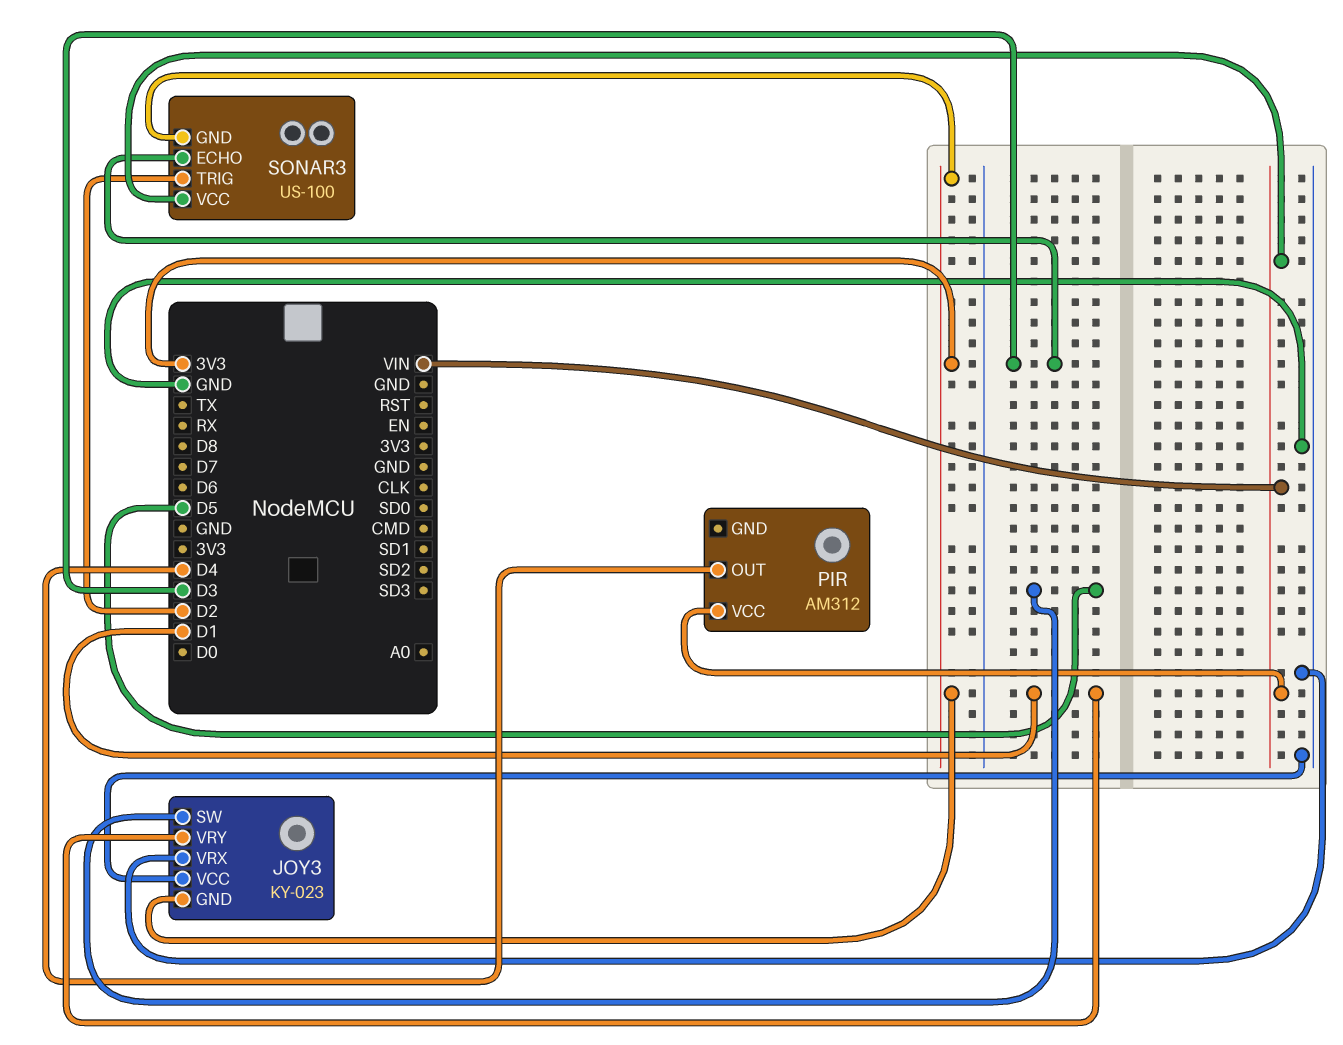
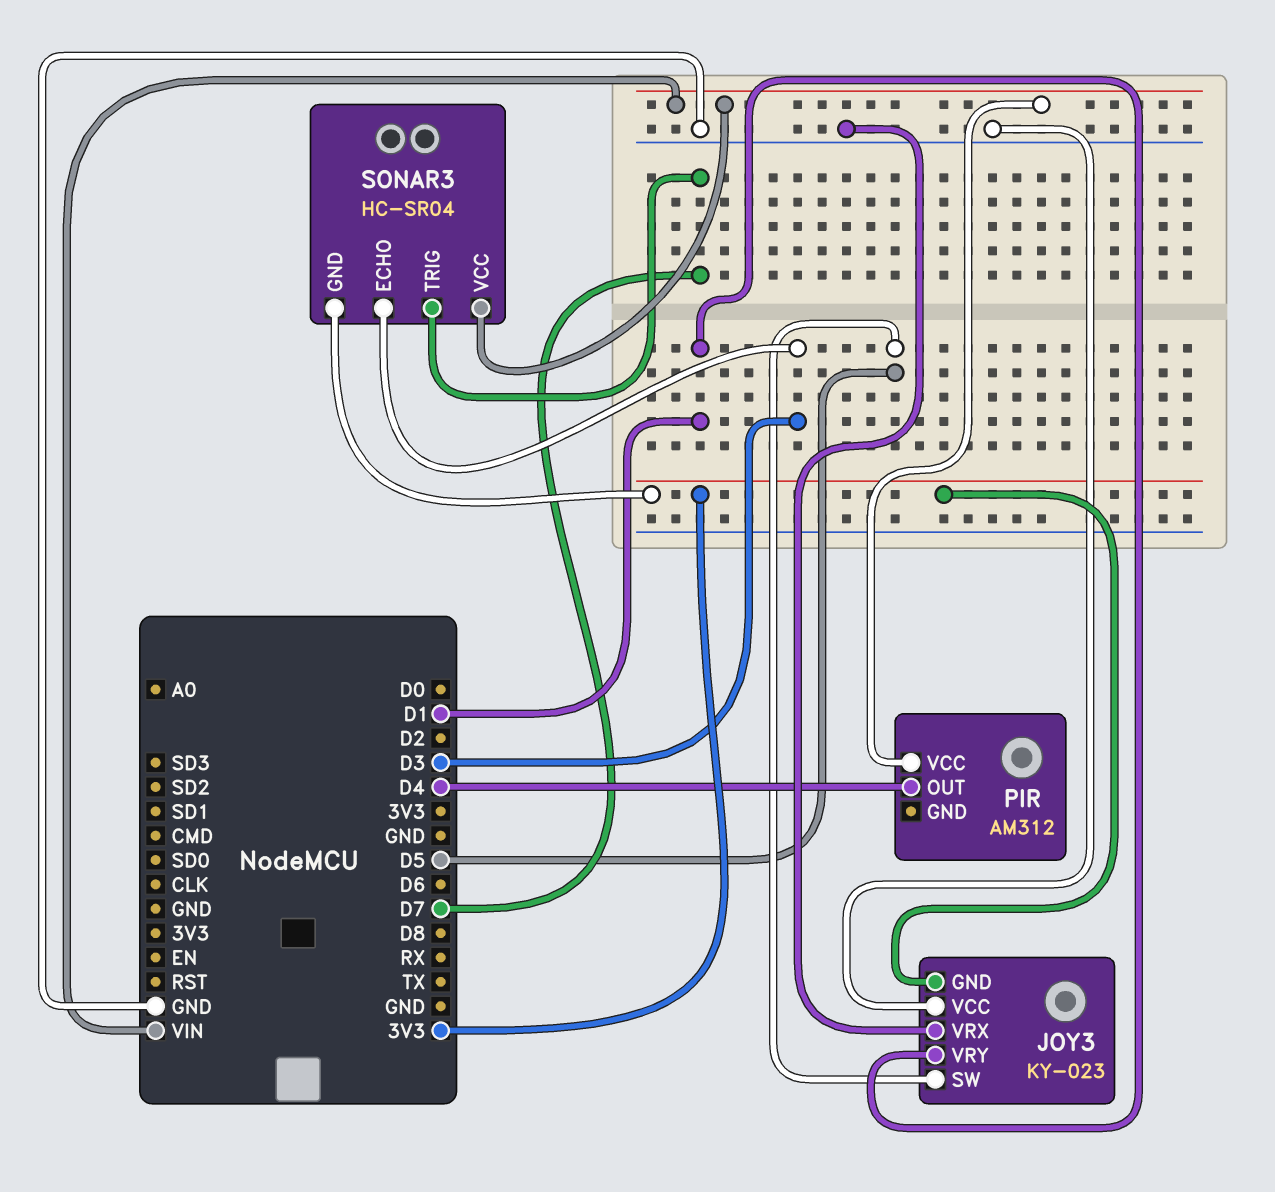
SONAR3: US-100 -> HC-SR04
SONAR3 pin TRIG: D2 -> D7

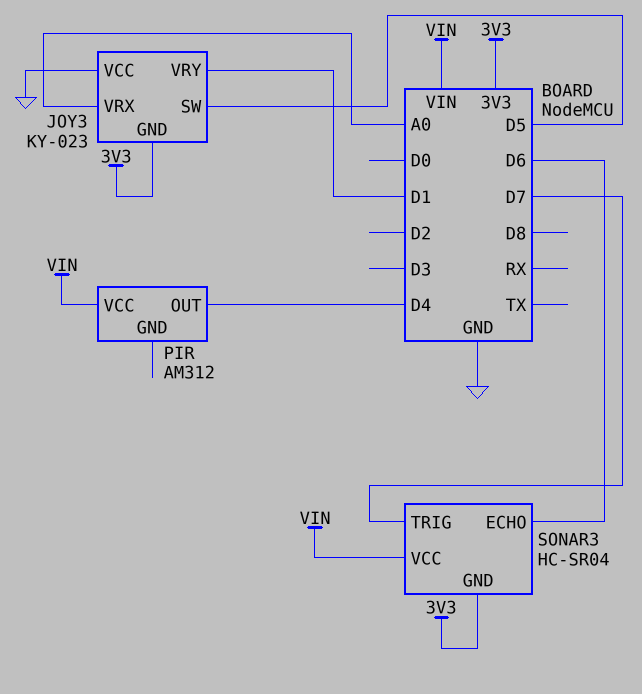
JOY3 pin VRX: GND -> A0
SONAR3 pin ECHO: D3 -> D6

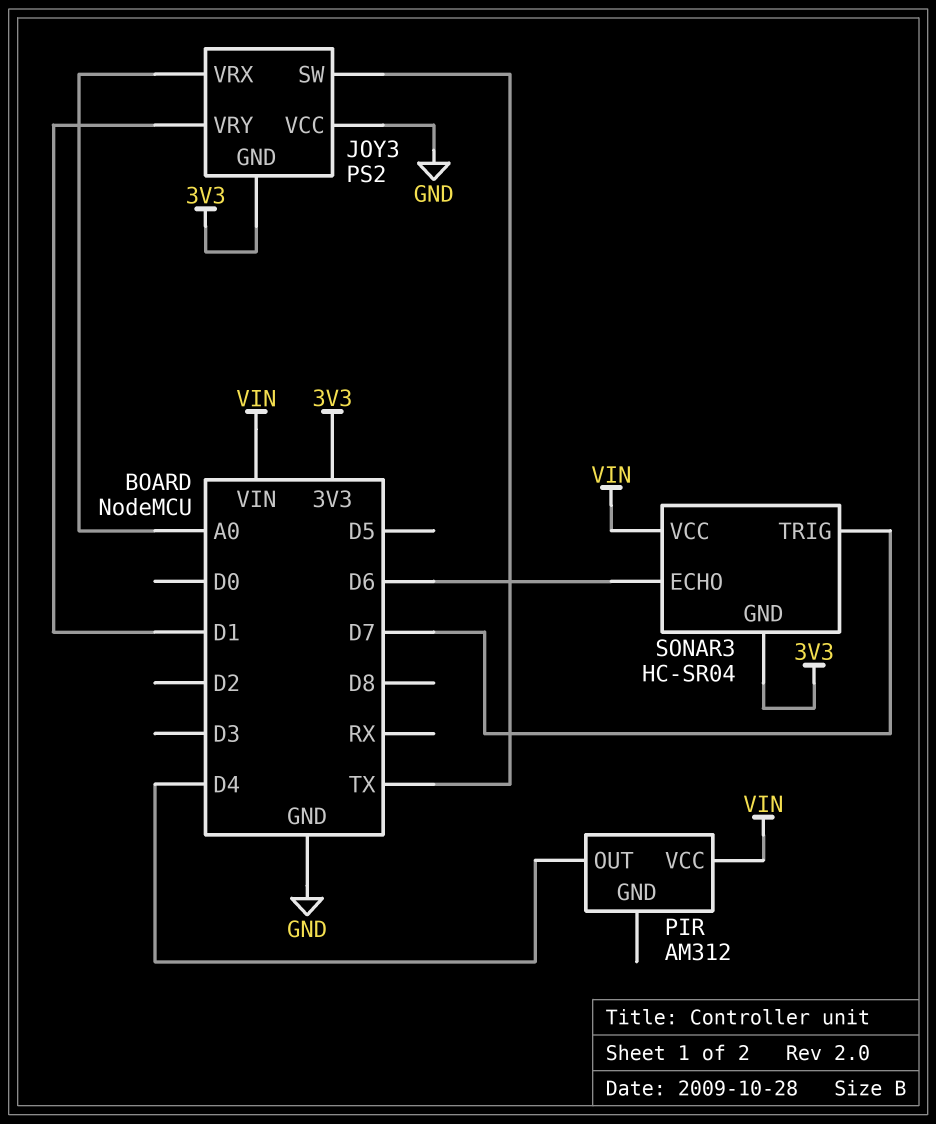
JOY3: KY-023 -> PS2
JOY3 pin SW: D5 -> TX

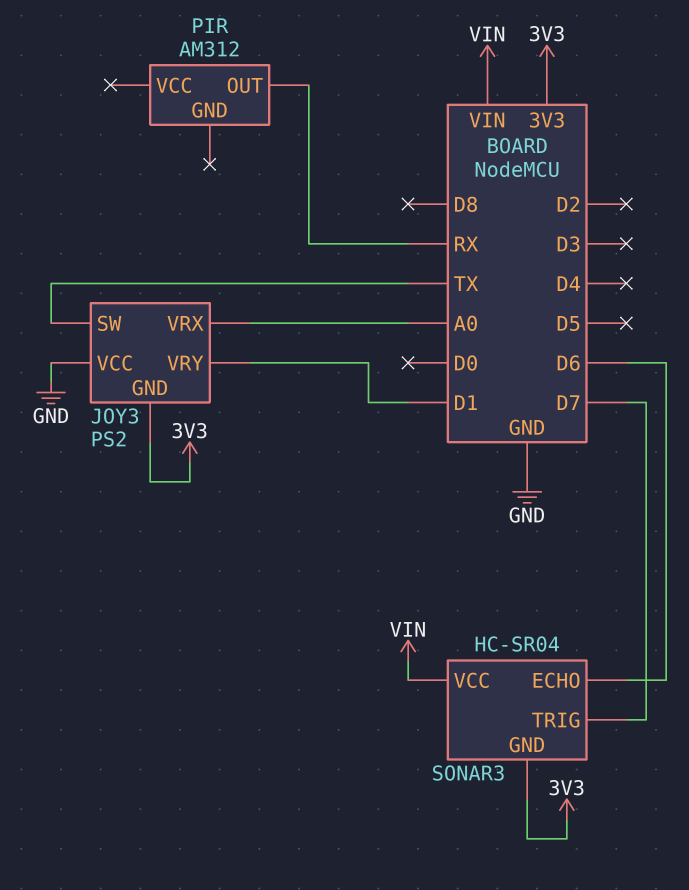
PIR pin OUT: D4 -> RX
PIR pin VCC: VIN -> none

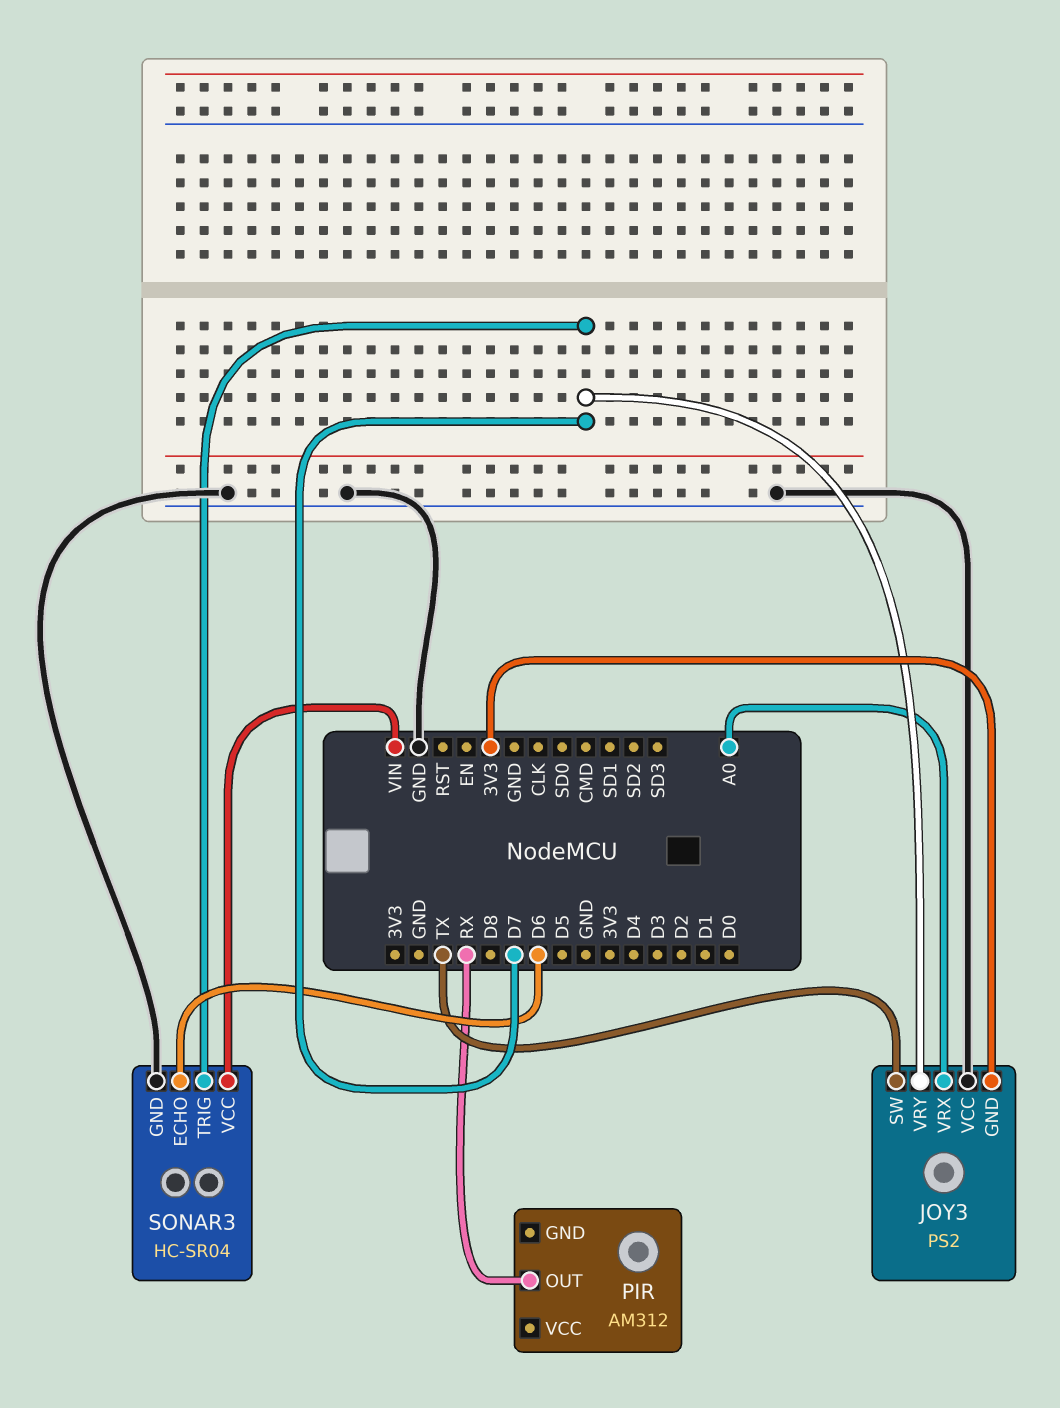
JOY3 pin VRY: D1 -> D7
SONAR3 pin GND: 3V3 -> GND

